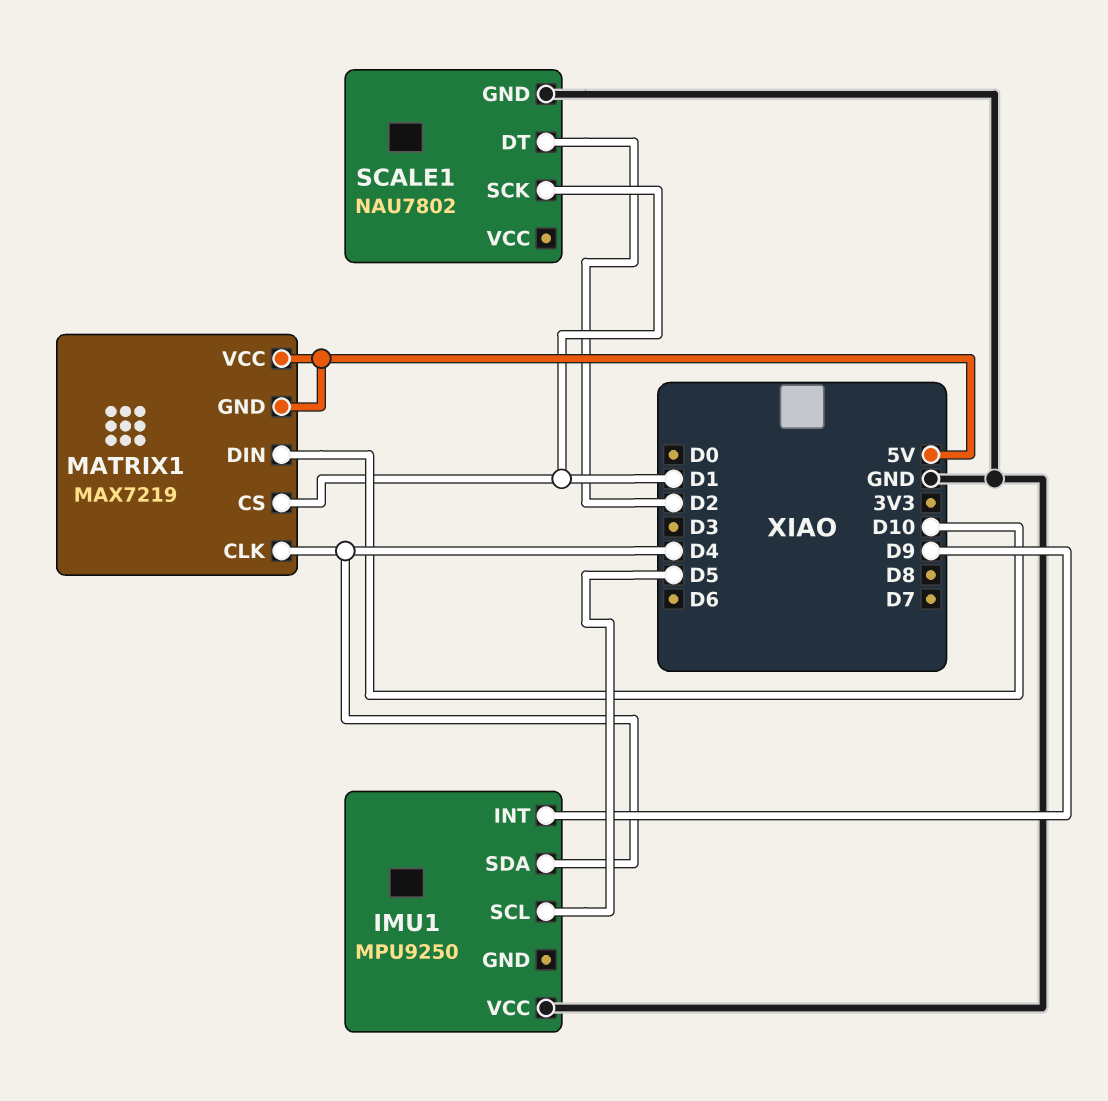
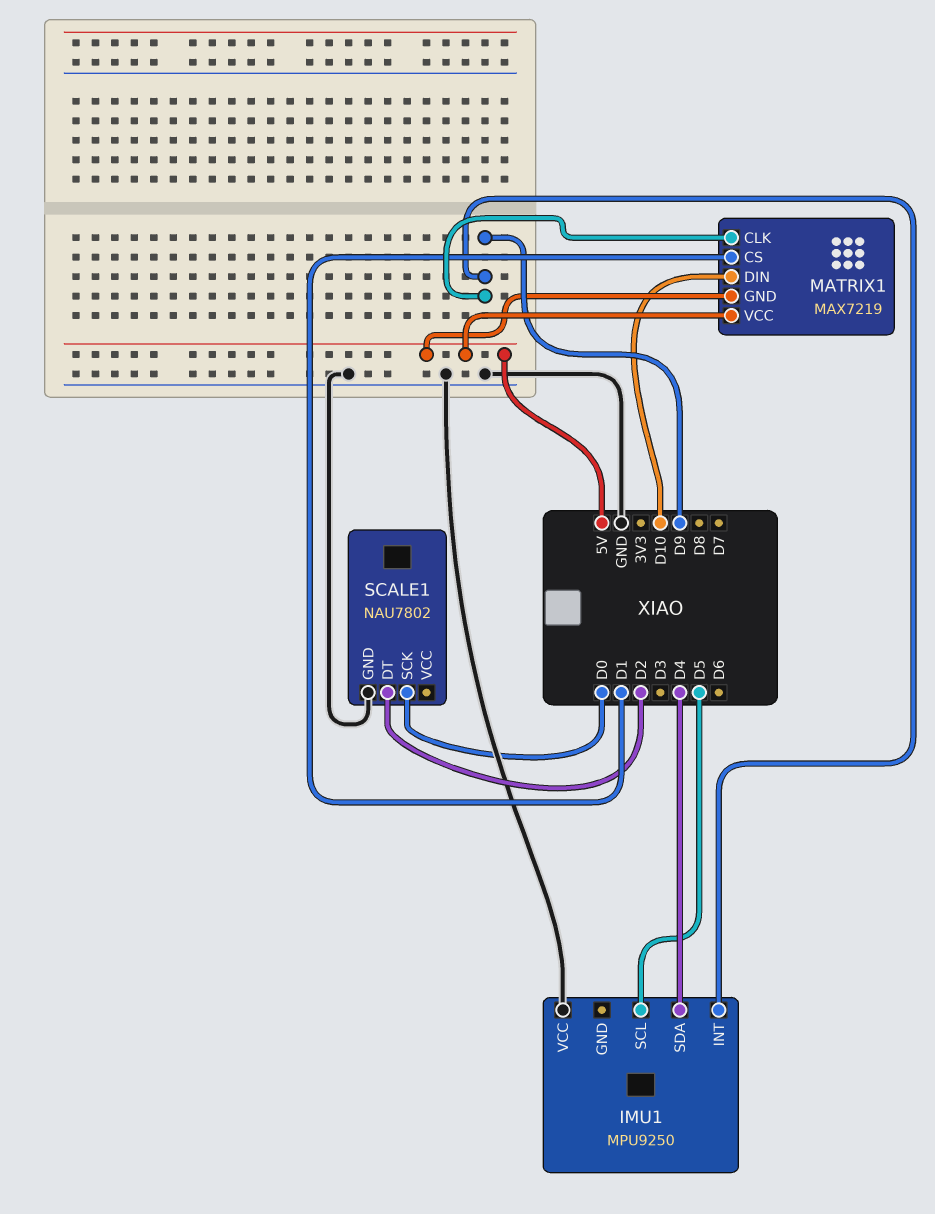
MATRIX1 pin CLK: D4 -> D9
SCALE1 pin SCK: D1 -> D0

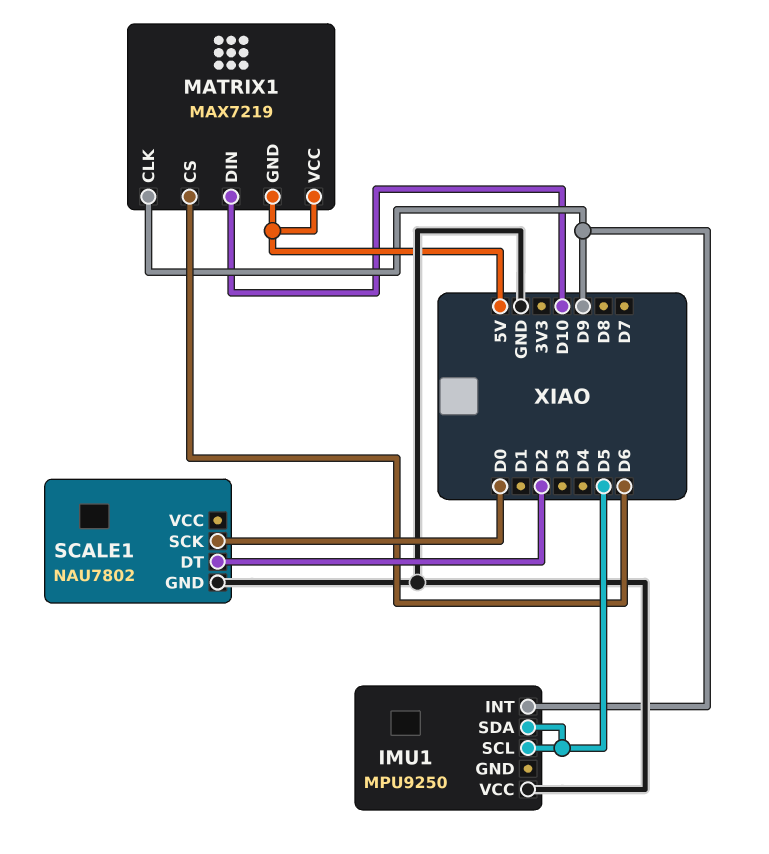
IMU1 pin SDA: D4 -> D5
MATRIX1 pin CS: D1 -> D6

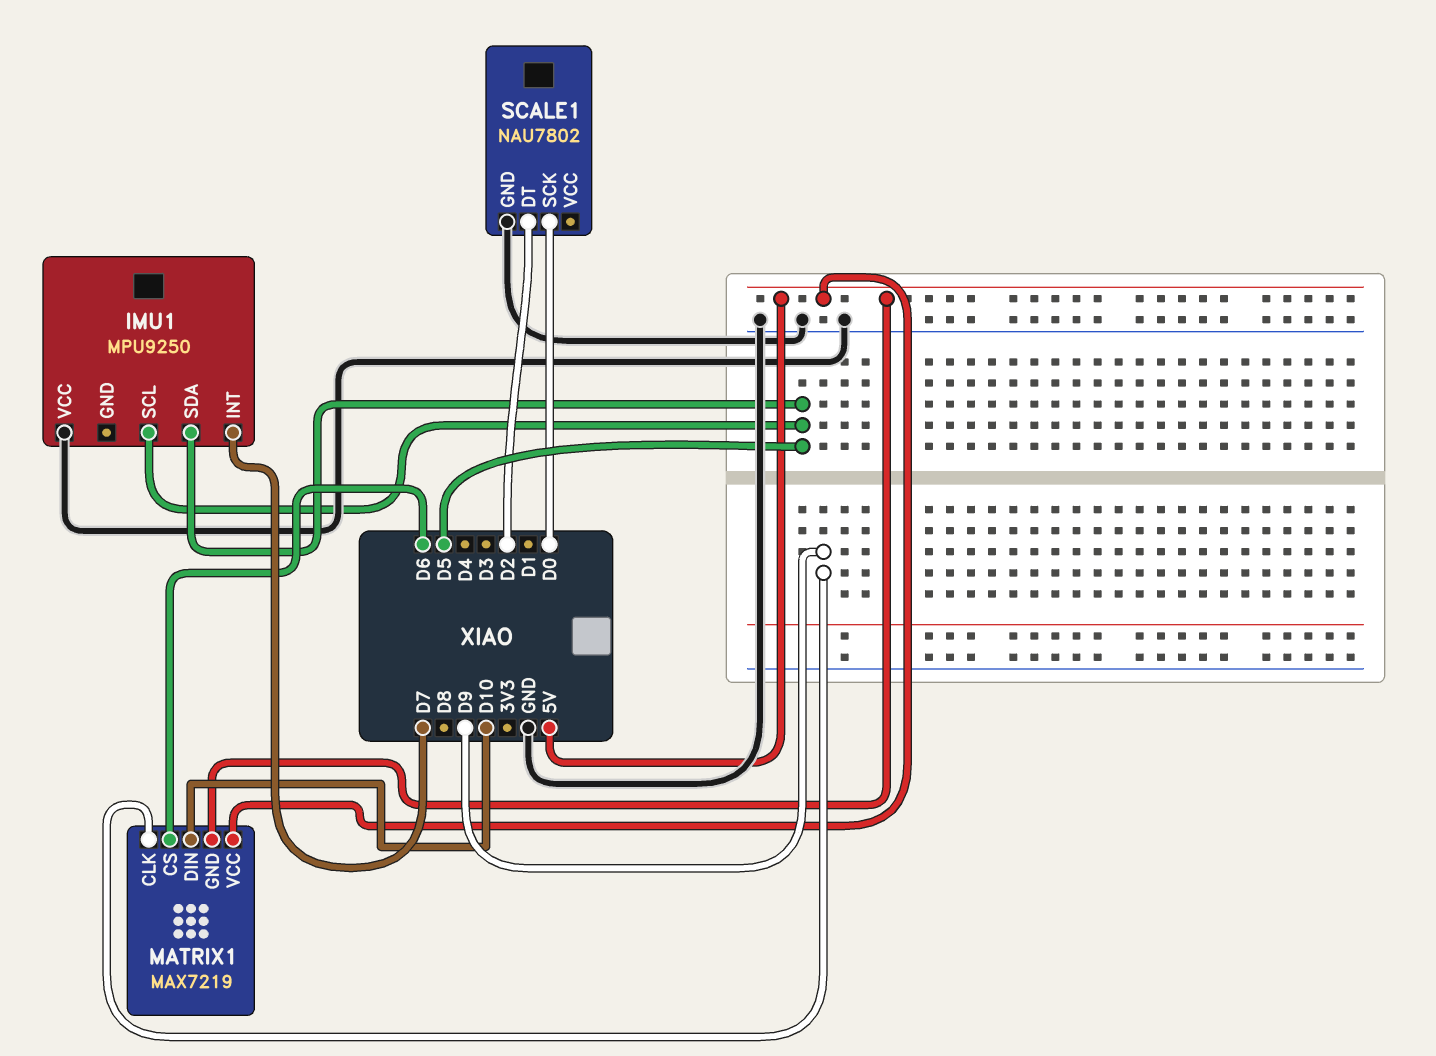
IMU1 pin INT: D9 -> D7

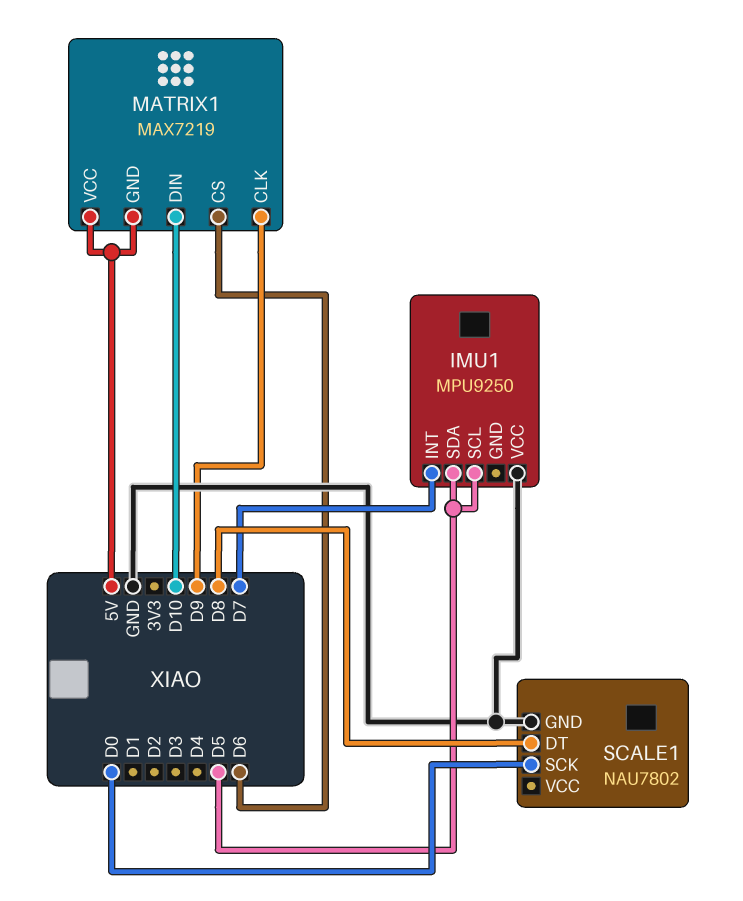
SCALE1 pin DT: D2 -> D8

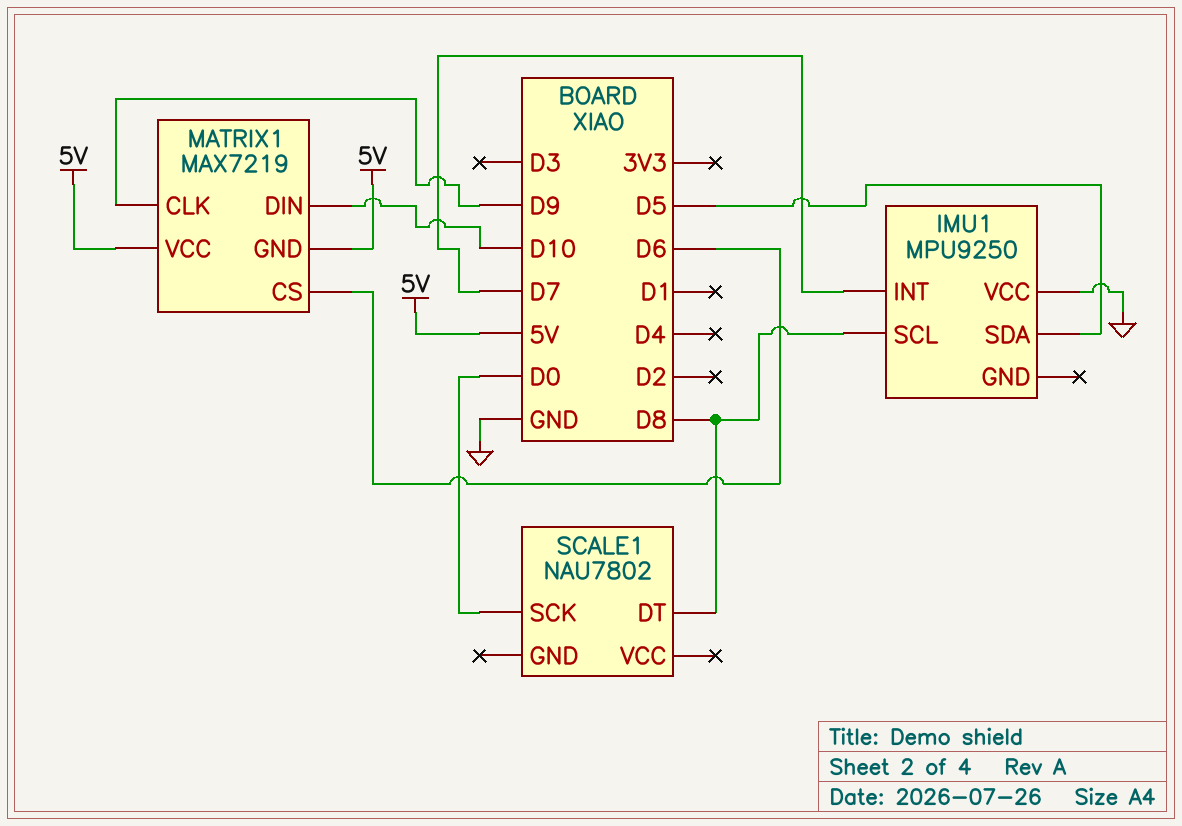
IMU1 pin SCL: D5 -> D8
SCALE1 pin GND: GND -> none

